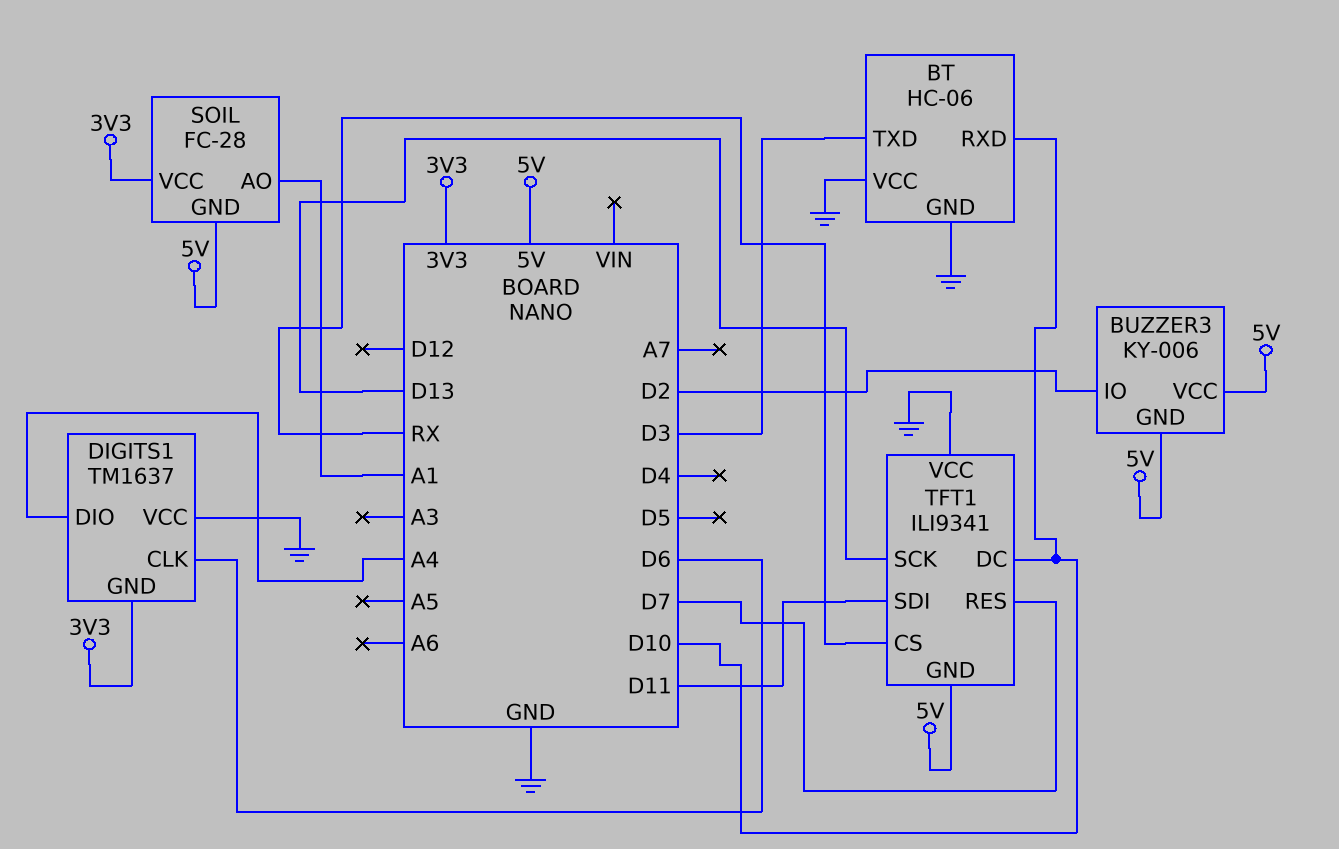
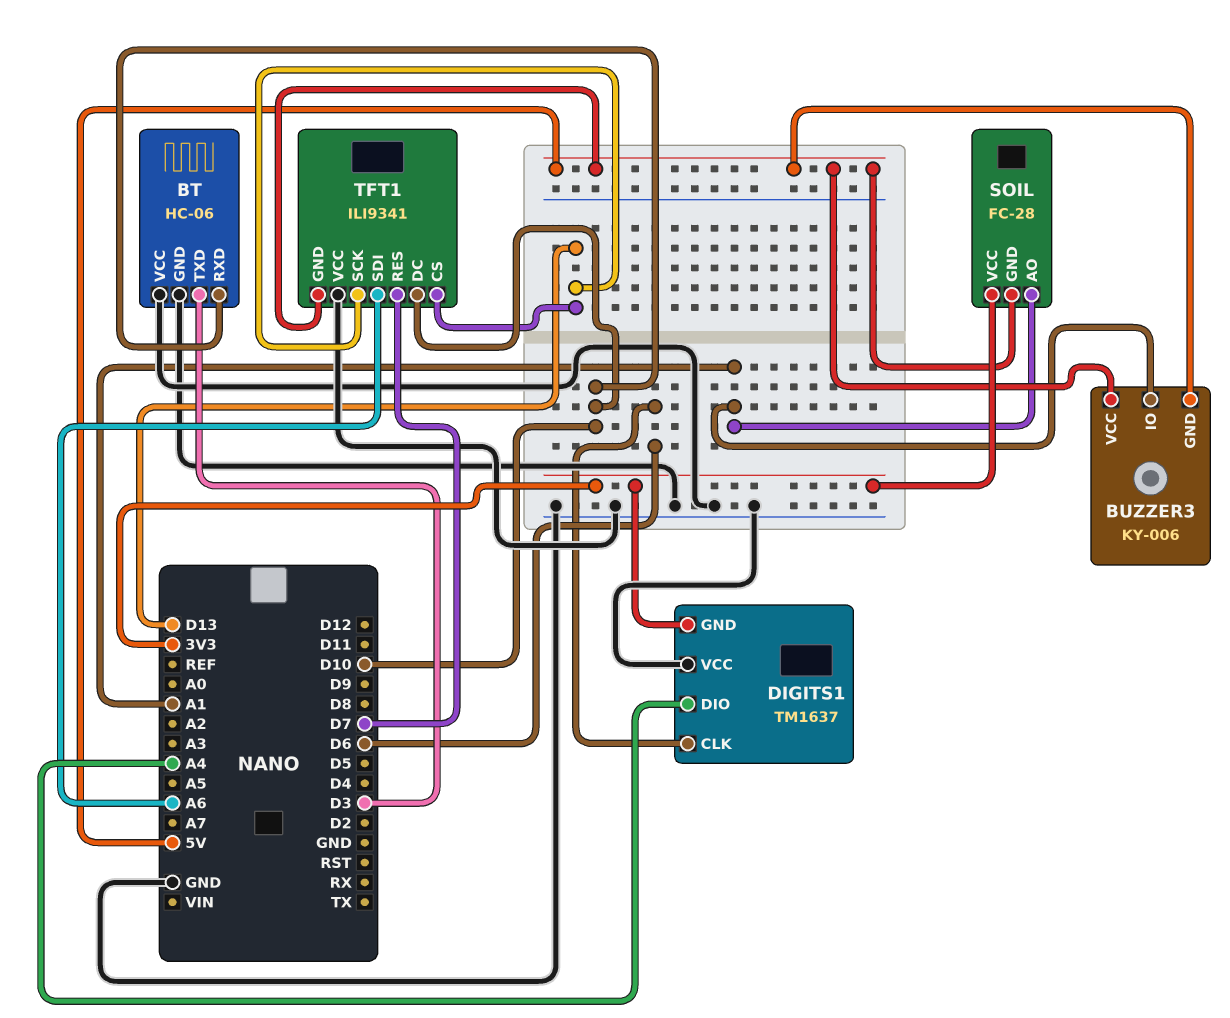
BUZZER3 pin IO: D2 -> A1
TFT1 pin CS: RX -> D13
TFT1 pin SDI: D11 -> A6

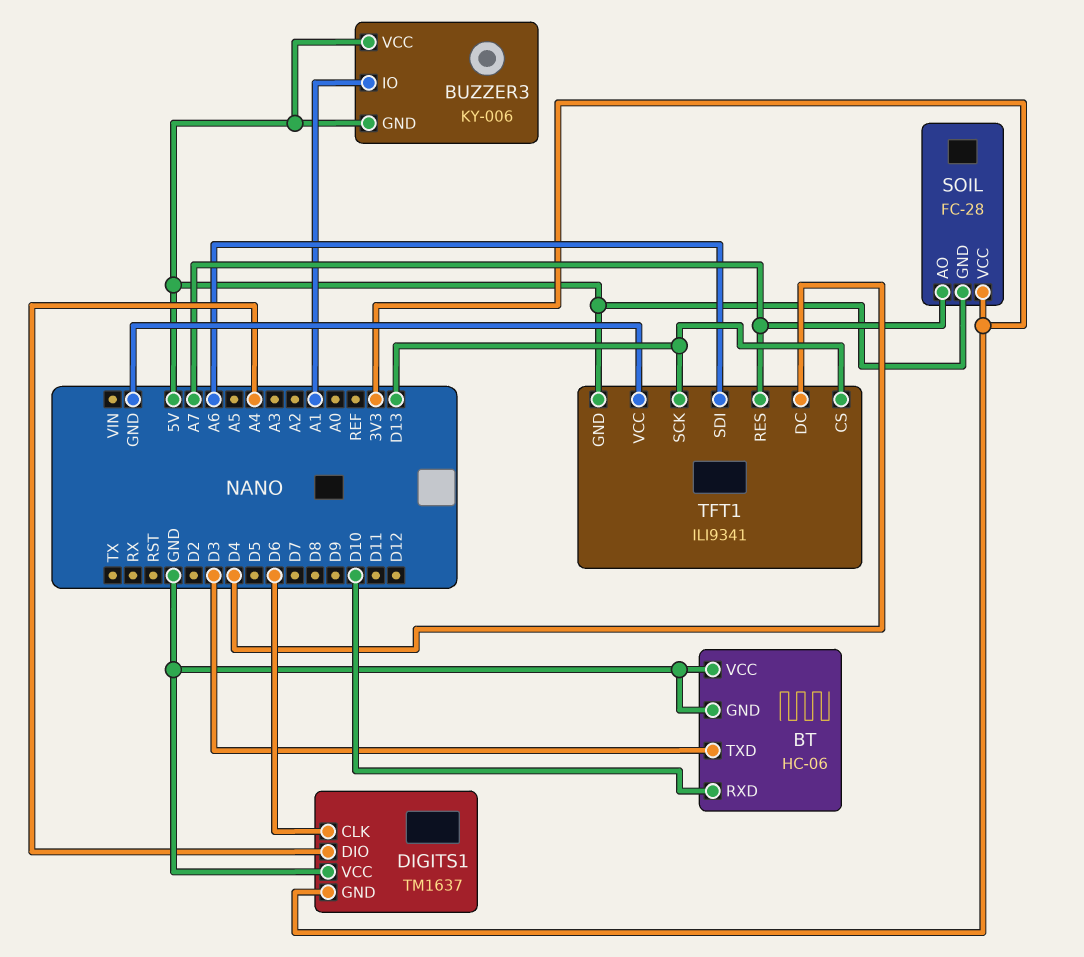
SOIL pin AO: A1 -> A7
TFT1 pin DC: D10 -> D4
TFT1 pin RES: D7 -> A7

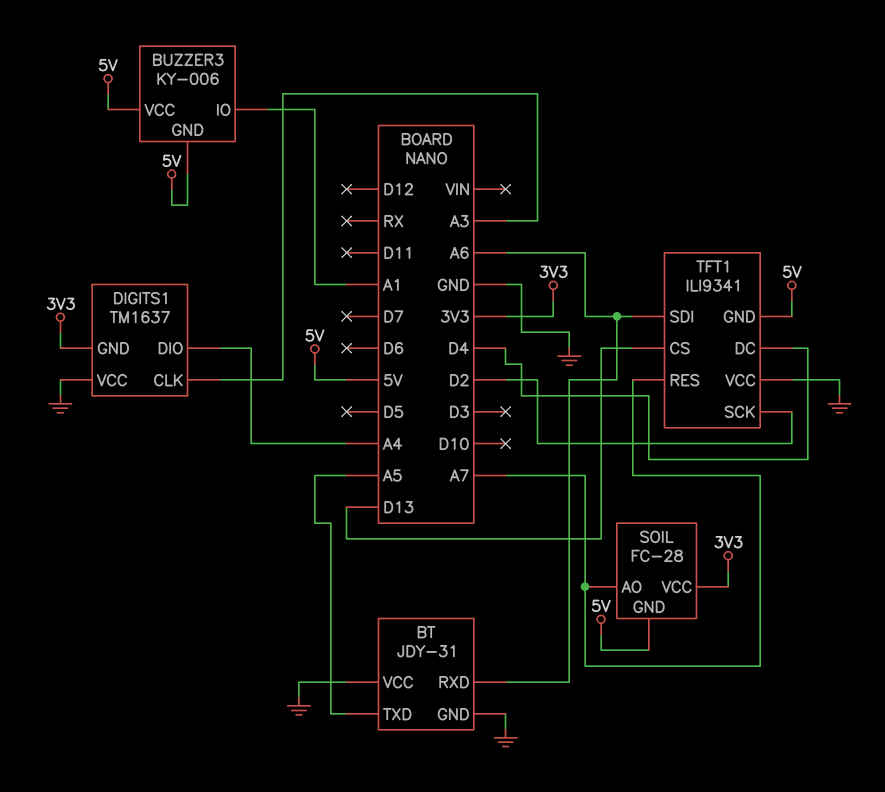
BT: HC-06 -> JDY-31
BT pin RXD: D10 -> A6
BT pin TXD: D3 -> A5
DIGITS1 pin CLK: D6 -> A3
TFT1 pin SCK: D13 -> D2

